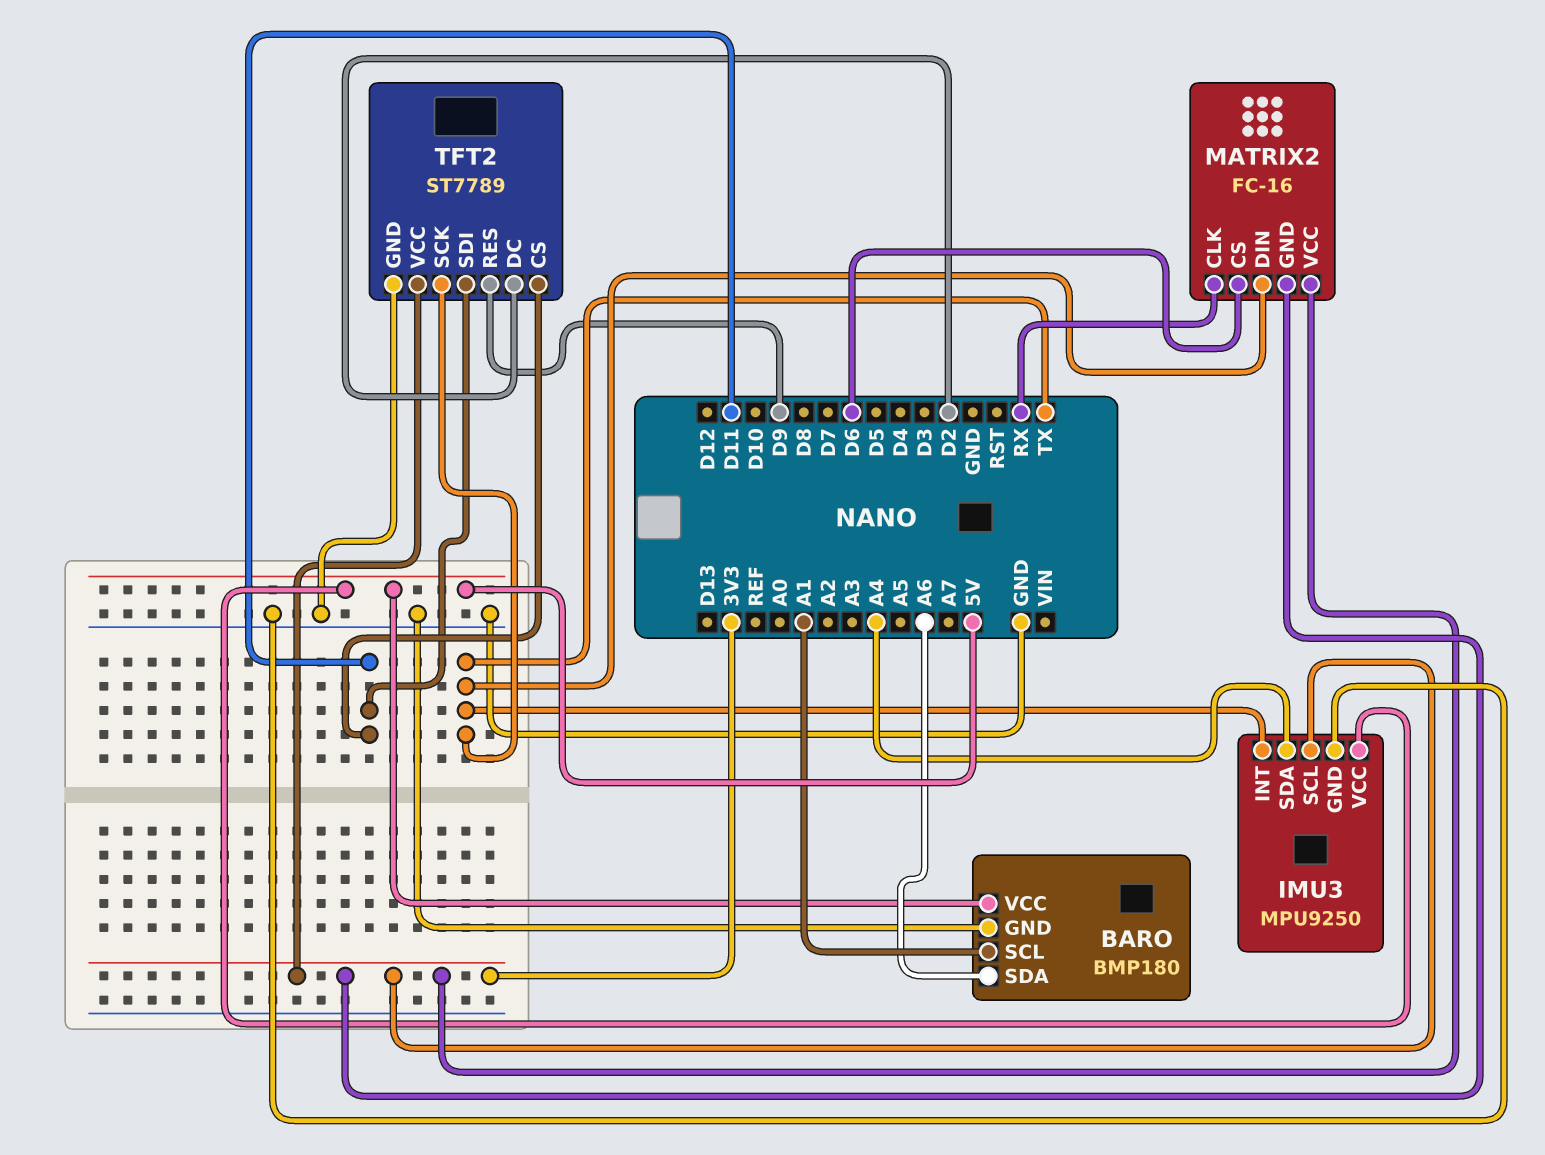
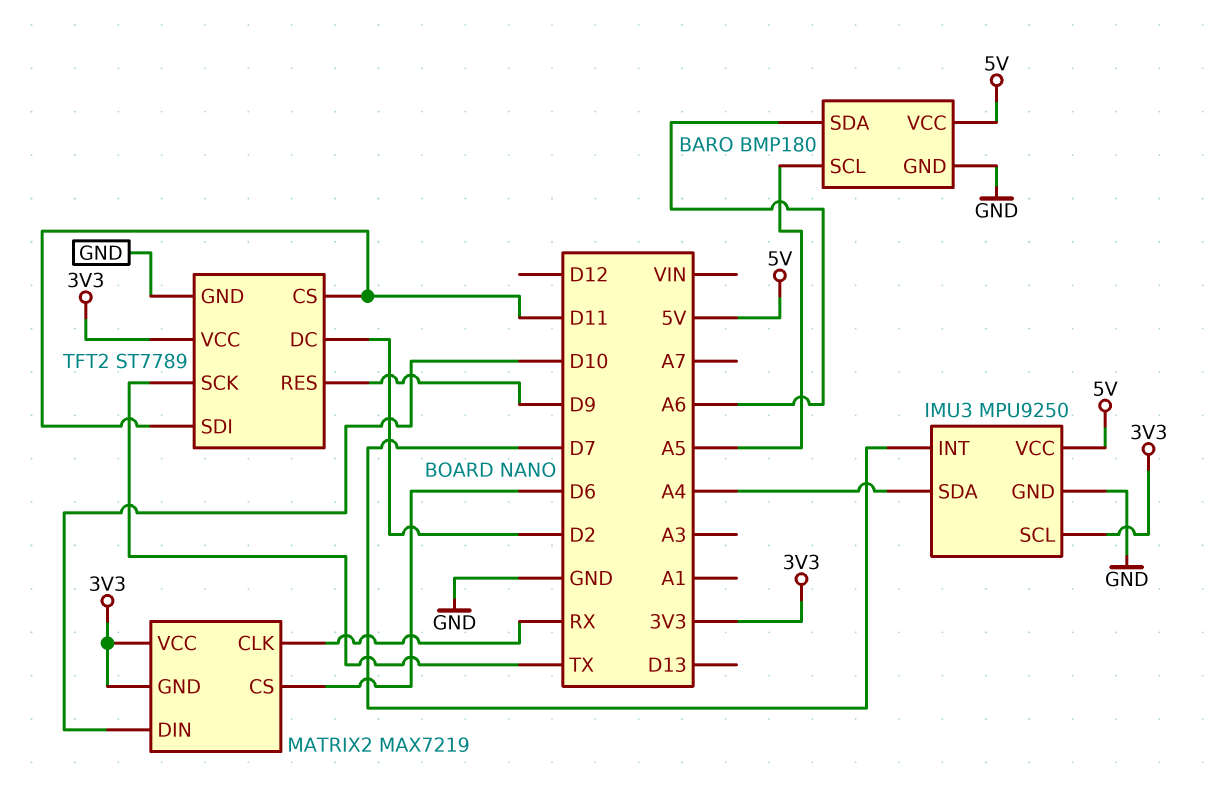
BARO pin SCL: A1 -> A5
IMU3 pin INT: TX -> D7
MATRIX2: FC-16 -> MAX7219
MATRIX2 pin DIN: TX -> D10

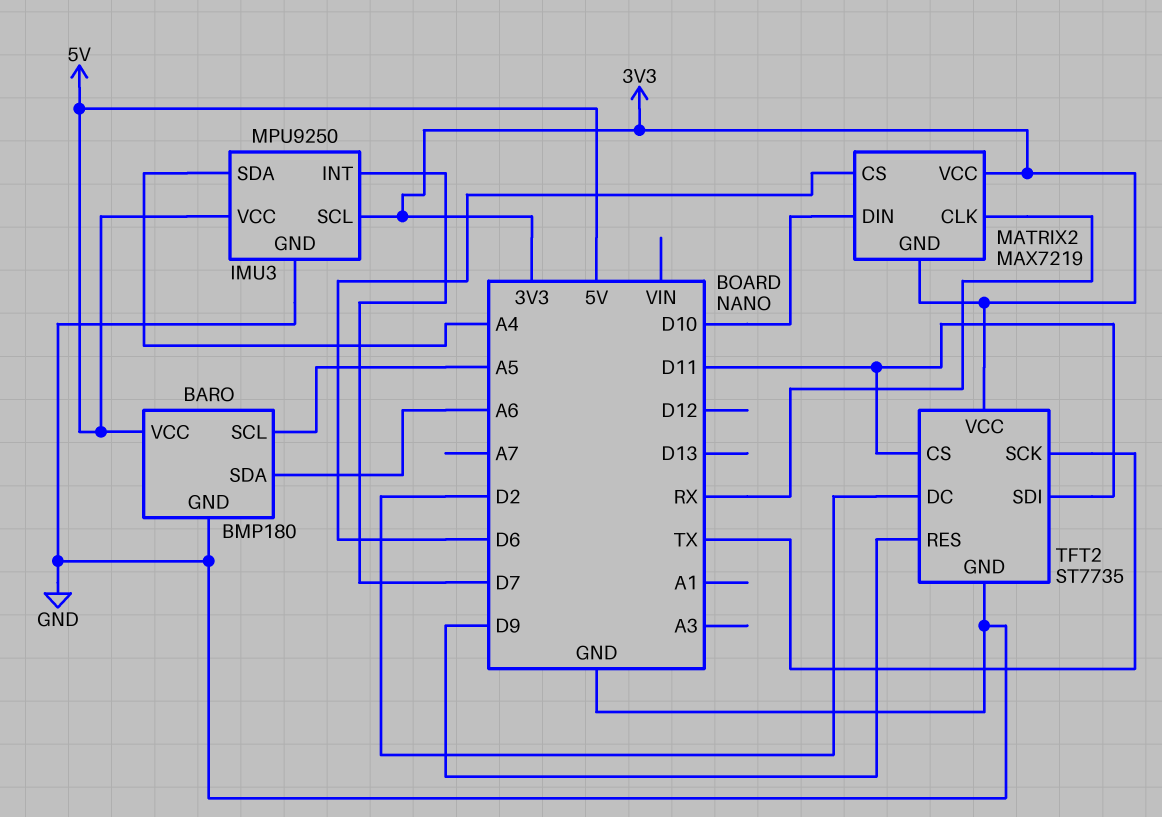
TFT2: ST7789 -> ST7735

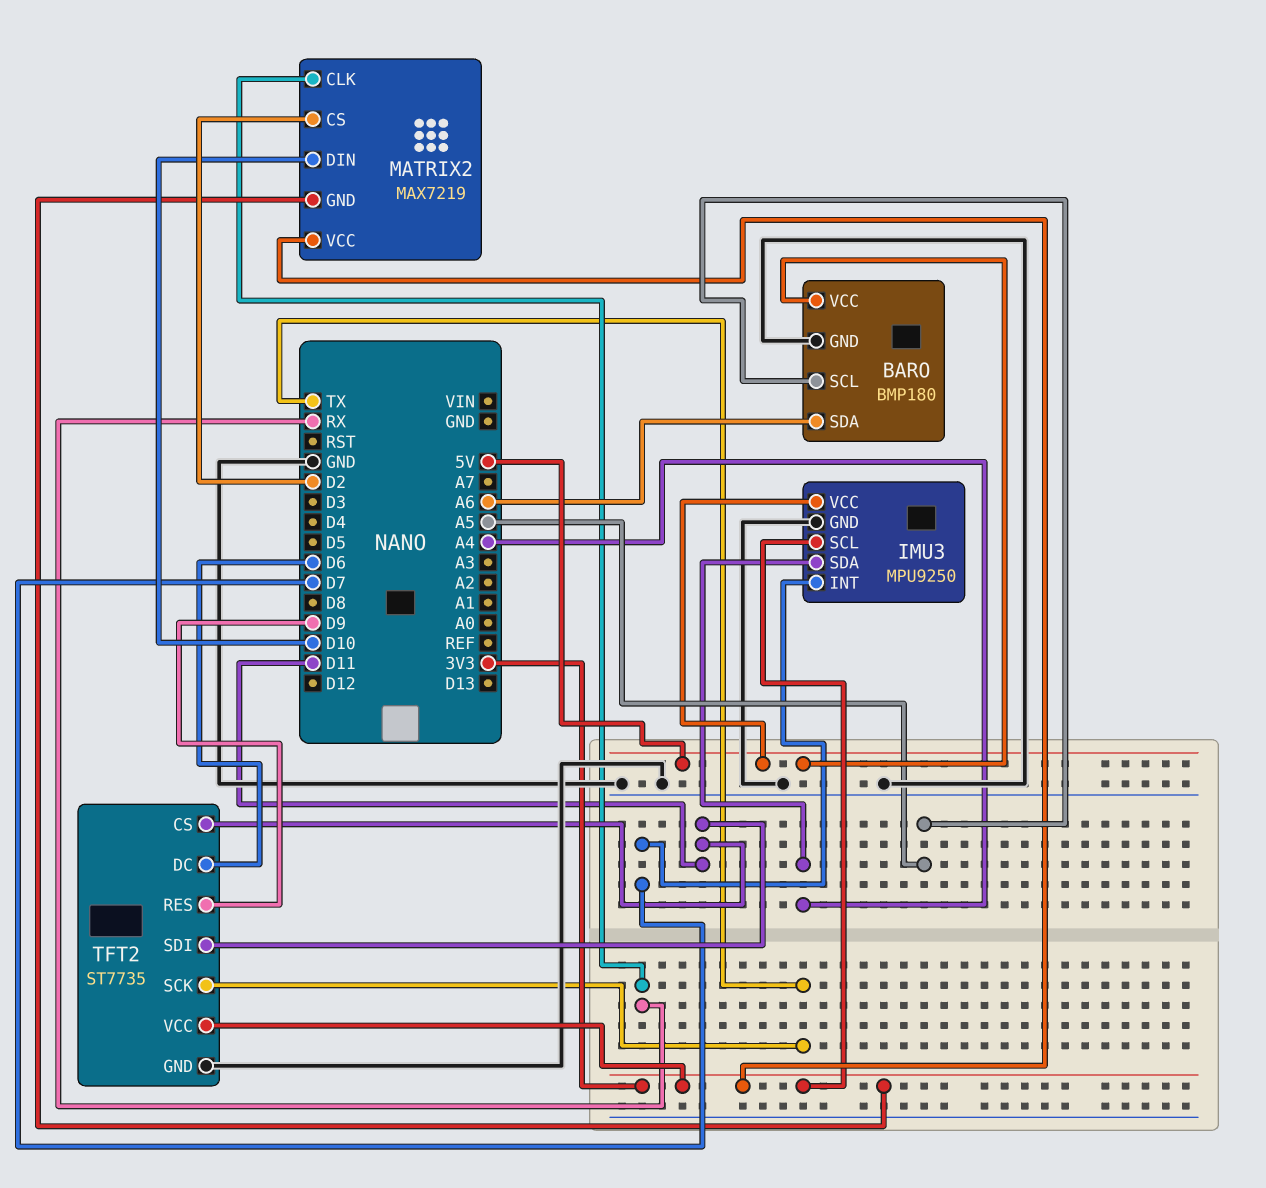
MATRIX2 pin CS: D6 -> D2
TFT2 pin DC: D2 -> D6

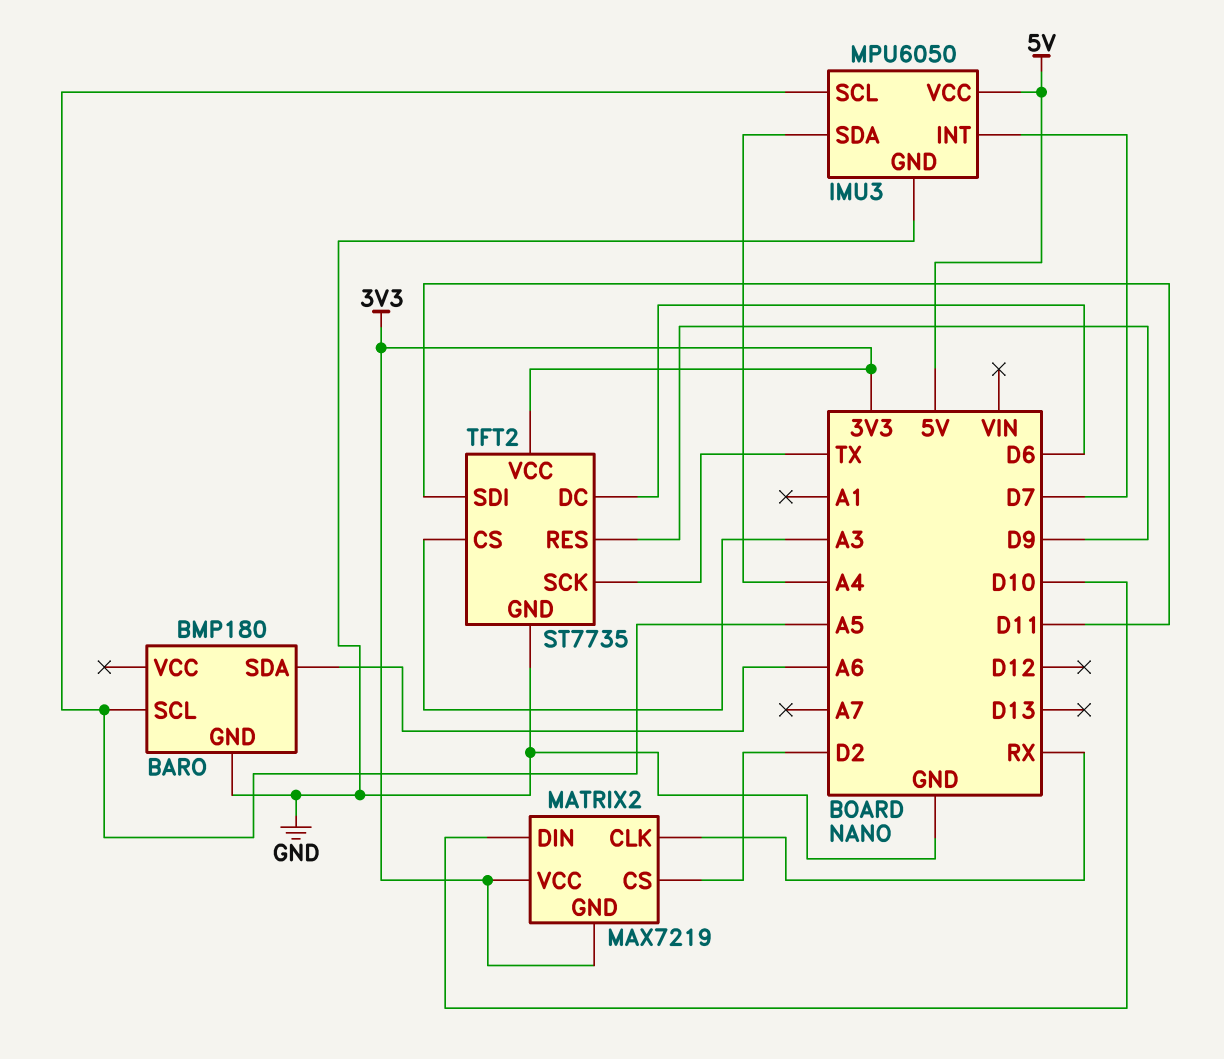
BARO pin VCC: 5V -> none
IMU3: MPU9250 -> MPU6050
IMU3 pin SCL: 3V3 -> A5
TFT2 pin CS: D11 -> A3

